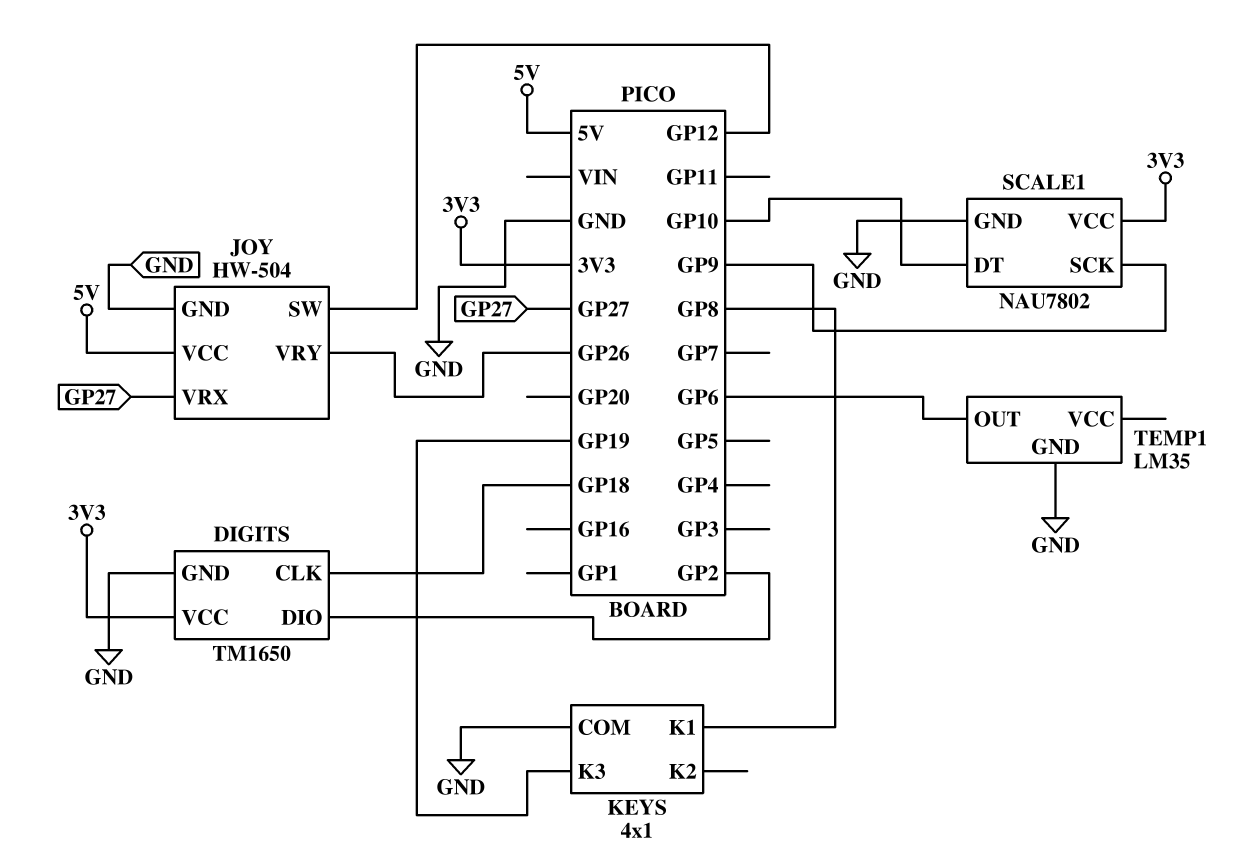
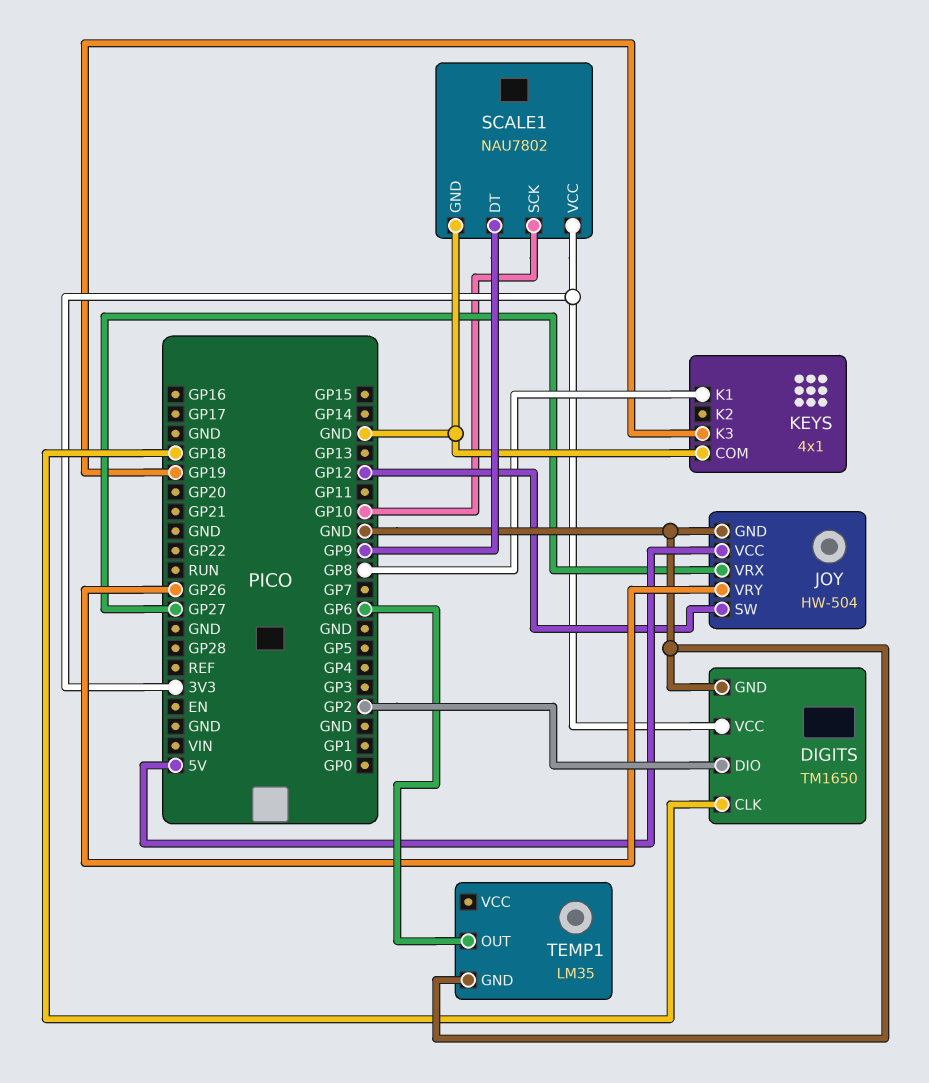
SCALE1 pin DT: GP10 -> GP9
SCALE1 pin SCK: GP9 -> GP10

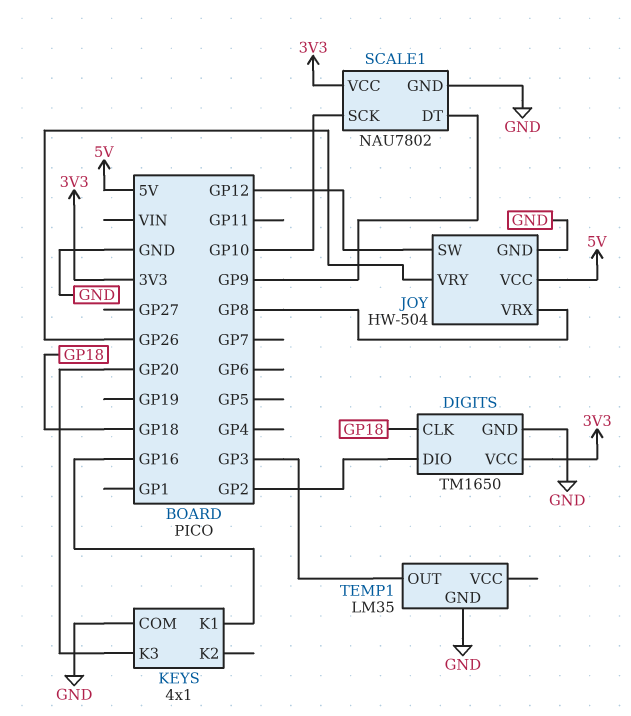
JOY pin VRX: GP27 -> GP8
KEYS pin K1: GP8 -> GP16
KEYS pin K3: GP19 -> GP20
TEMP1 pin OUT: GP6 -> GP3

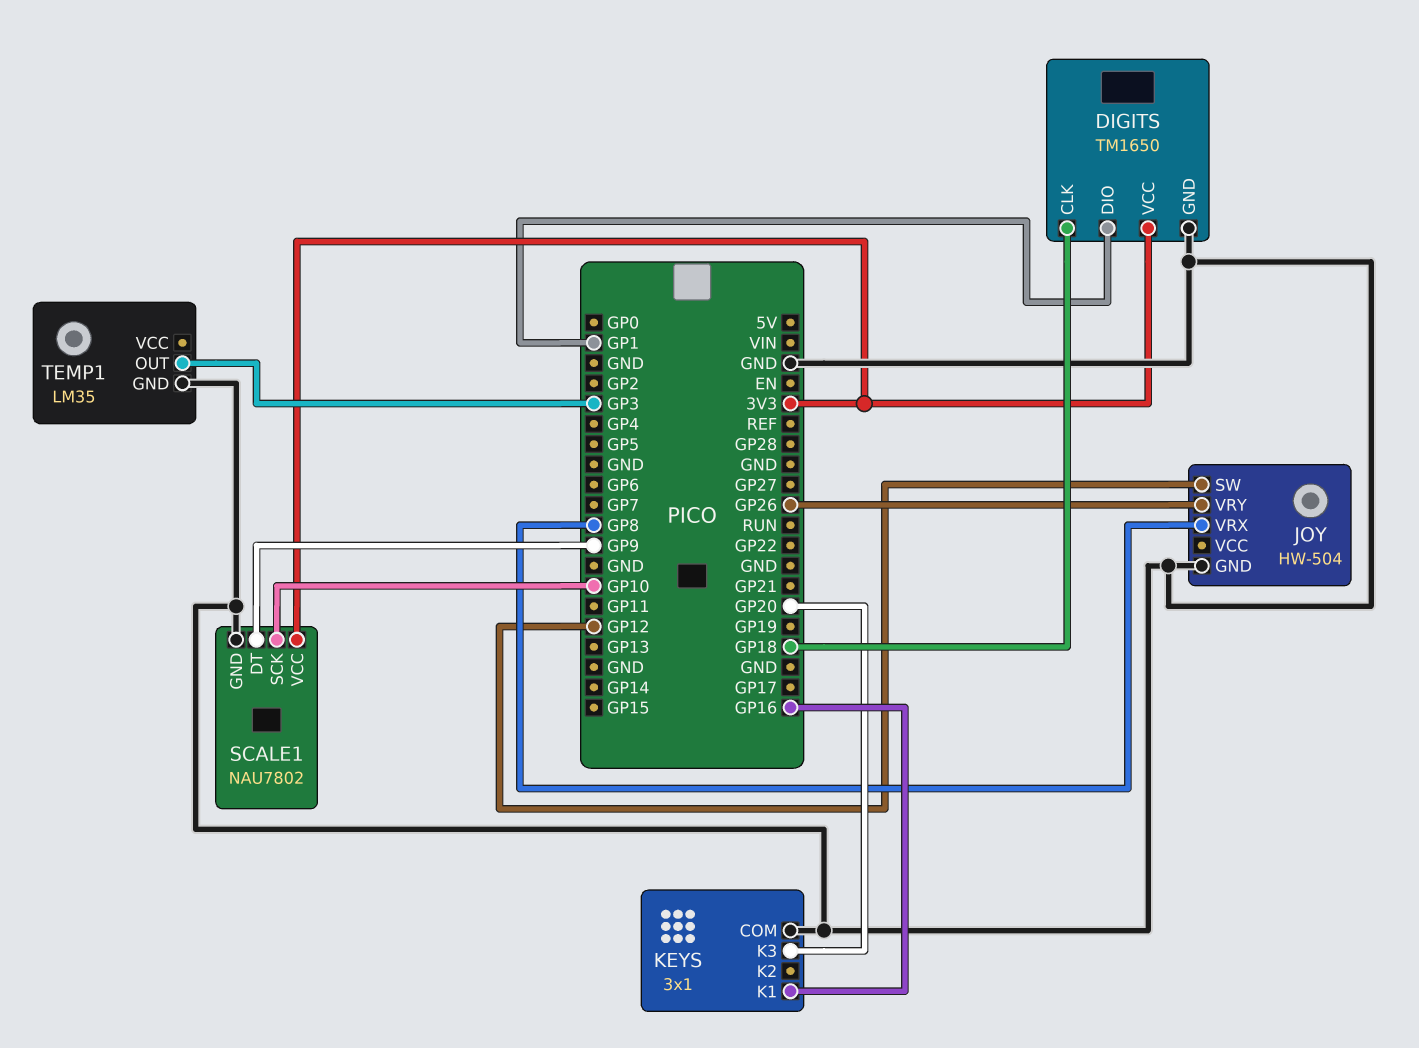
DIGITS pin DIO: GP2 -> GP1
JOY pin VCC: 5V -> none
KEYS: 4x1 -> 3x1

